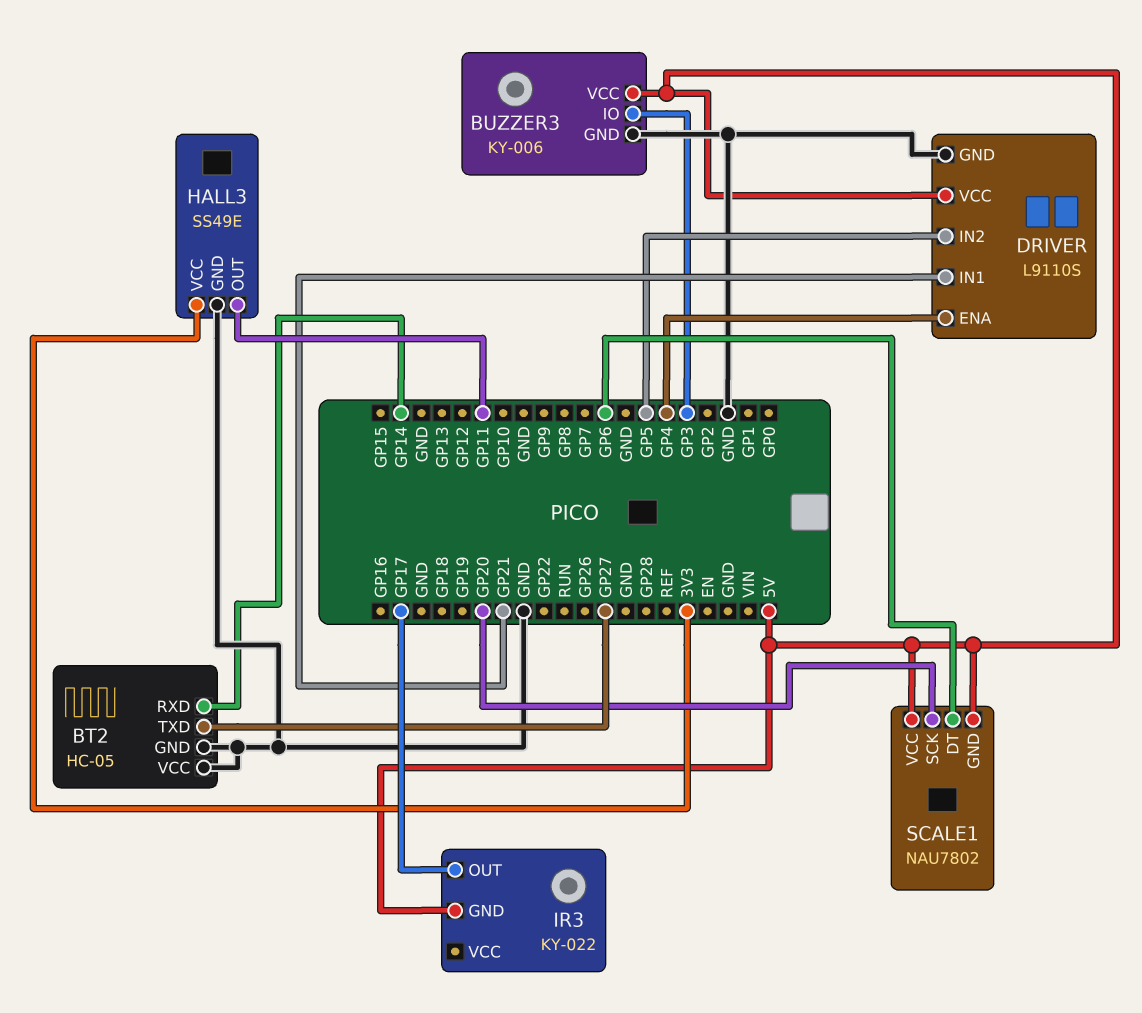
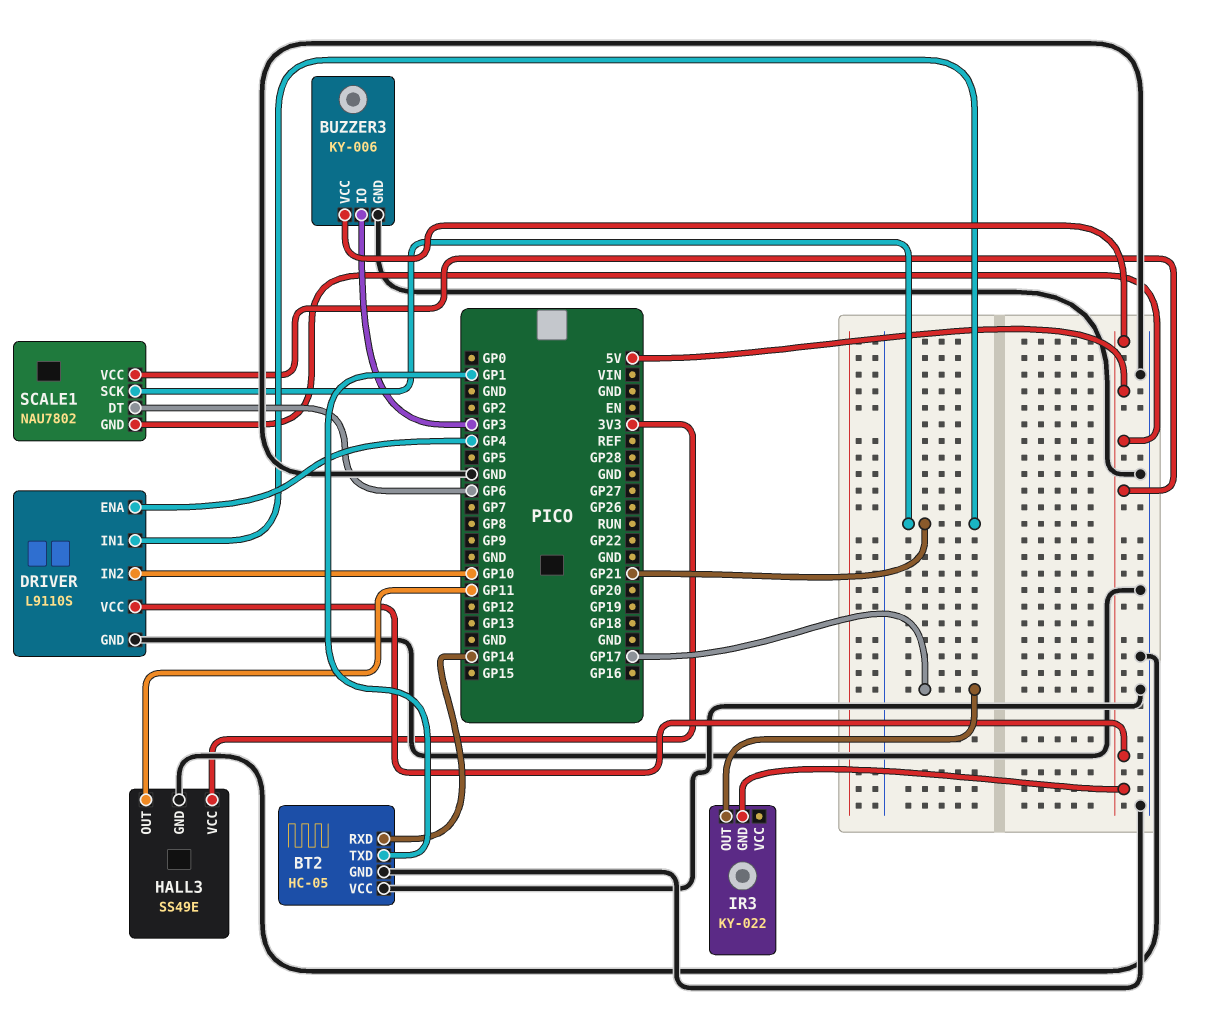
BT2 pin TXD: GP27 -> GP1
DRIVER pin IN2: GP5 -> GP10
SCALE1 pin SCK: GP20 -> GP21

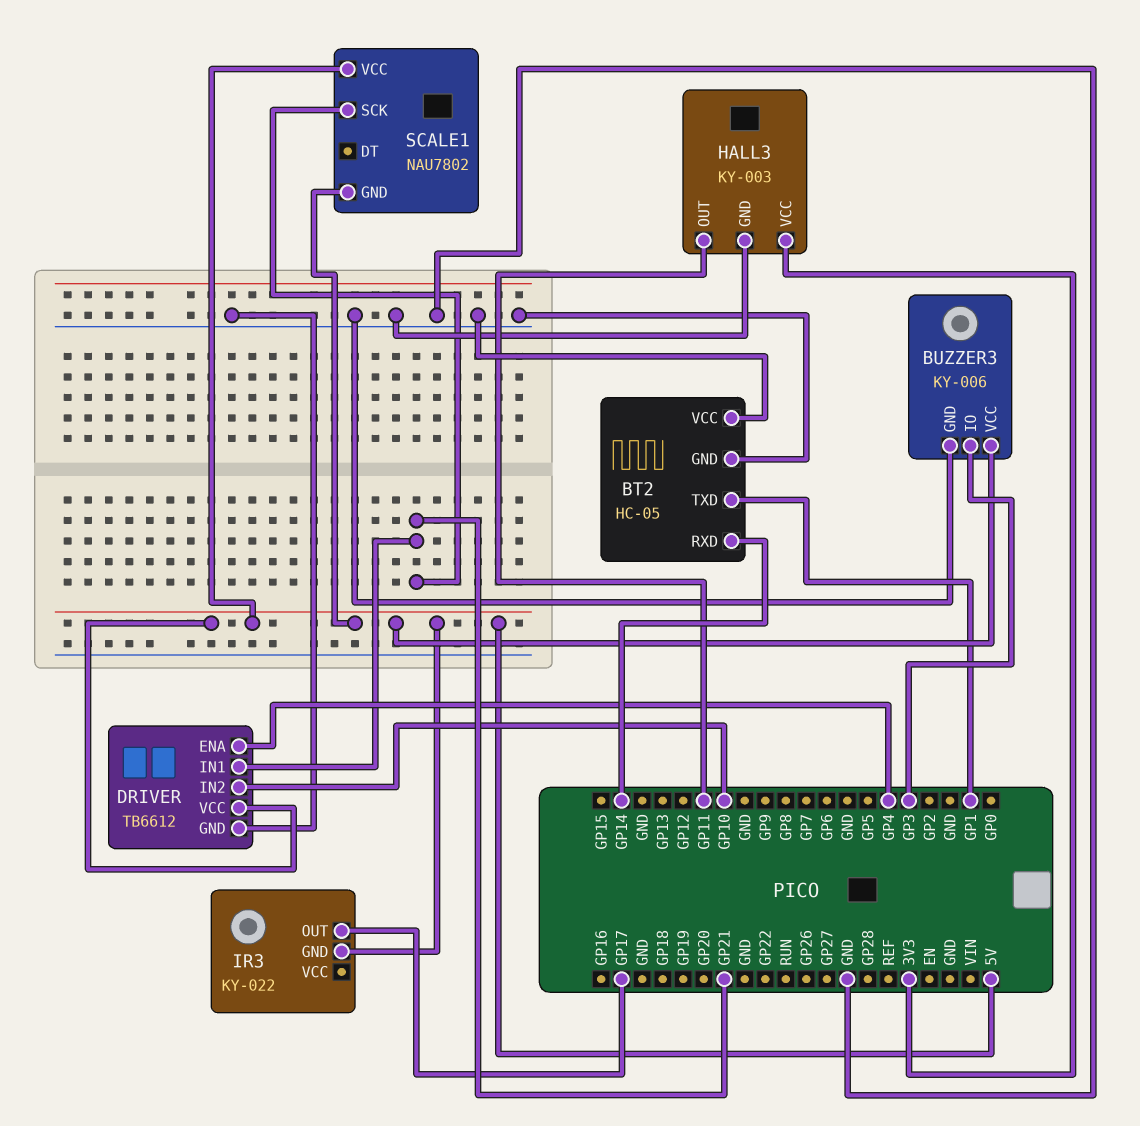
DRIVER: L9110S -> TB6612
HALL3: SS49E -> KY-003
SCALE1 pin DT: GP6 -> none

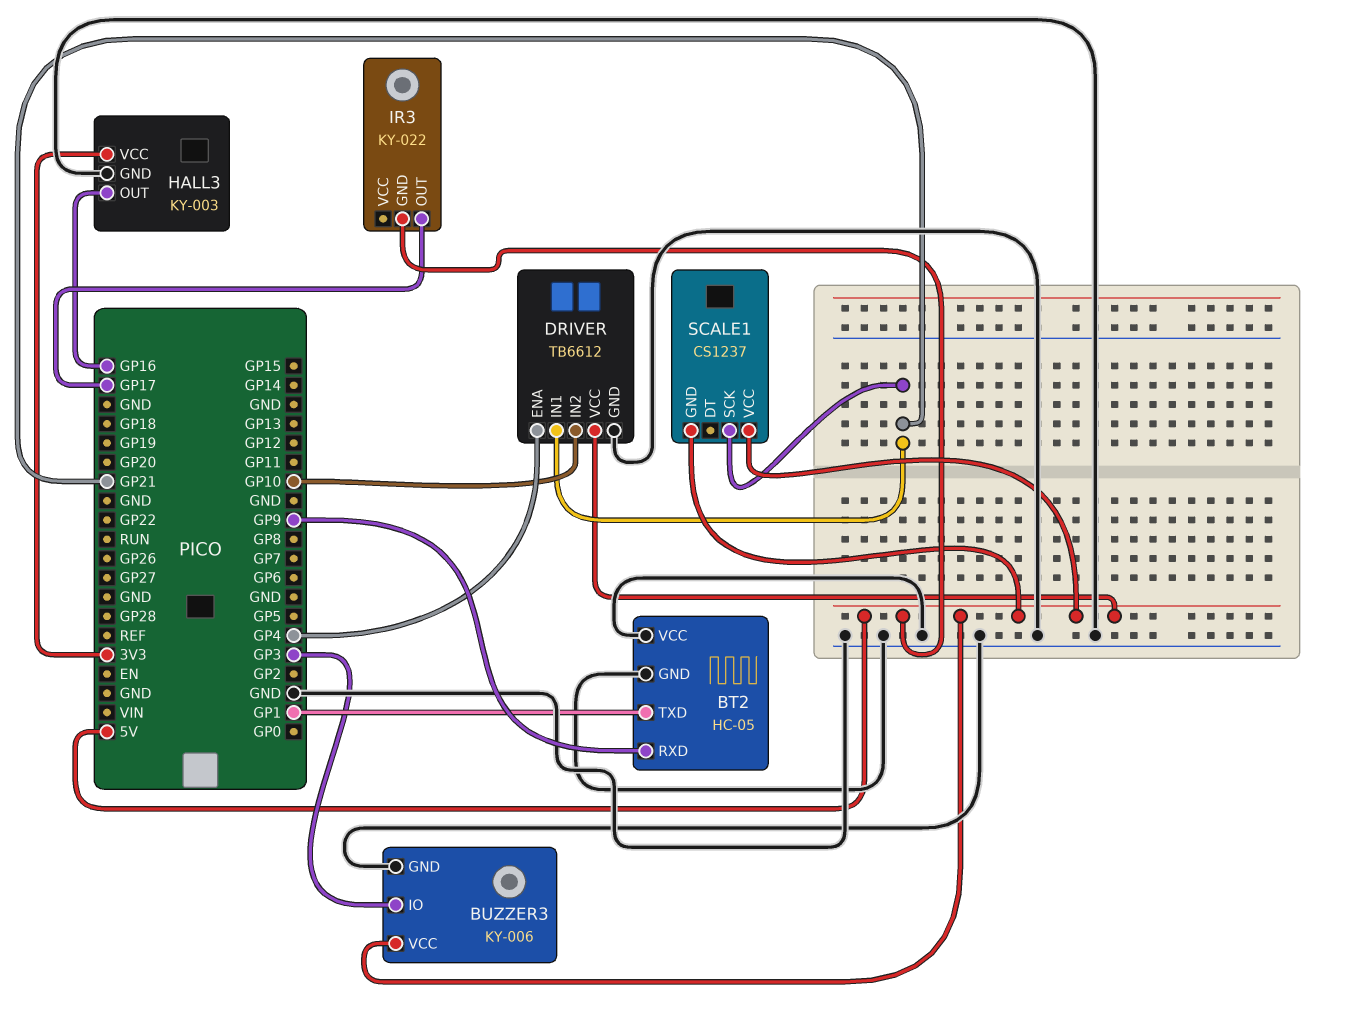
BT2 pin RXD: GP14 -> GP9
HALL3 pin OUT: GP11 -> GP16
SCALE1: NAU7802 -> CS1237

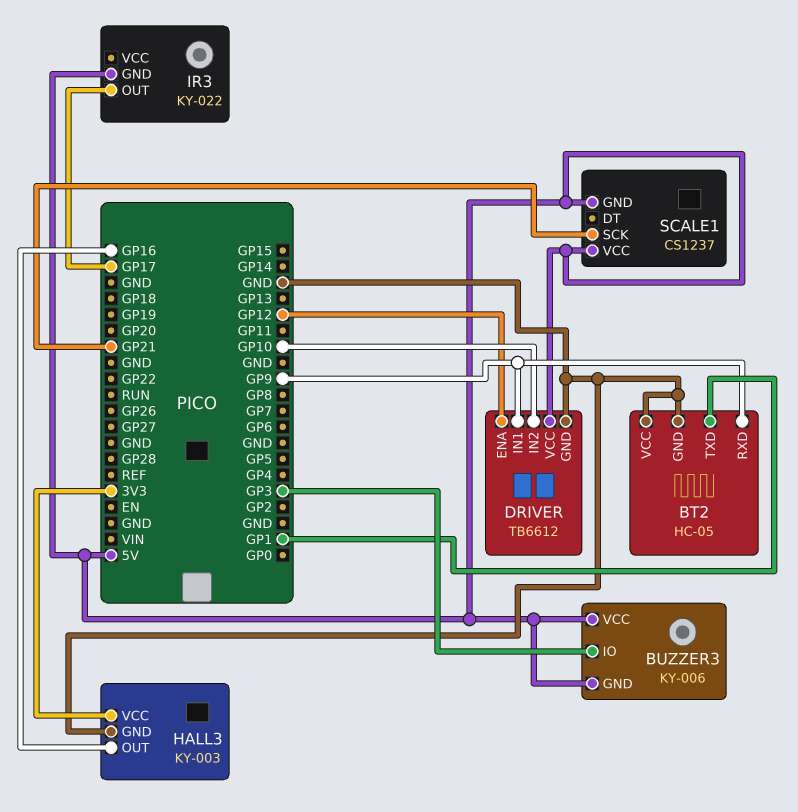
BUZZER3 pin GND: GND -> 5V
DRIVER pin ENA: GP4 -> GP12
DRIVER pin IN1: GP21 -> GP9

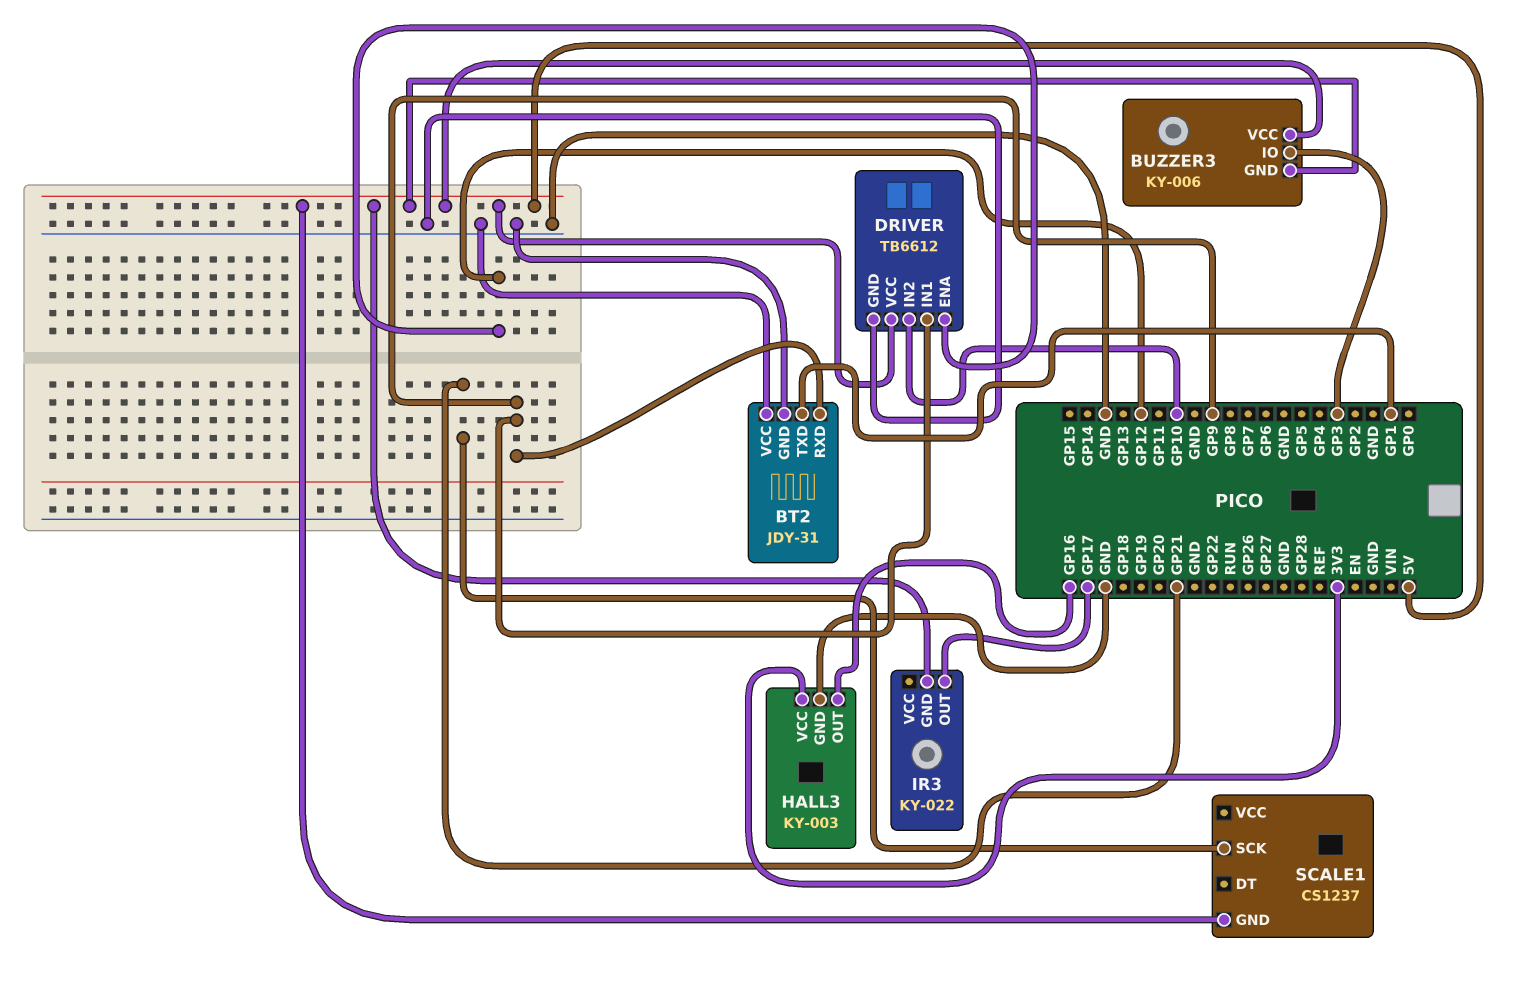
BT2: HC-05 -> JDY-31
SCALE1 pin VCC: 5V -> none

